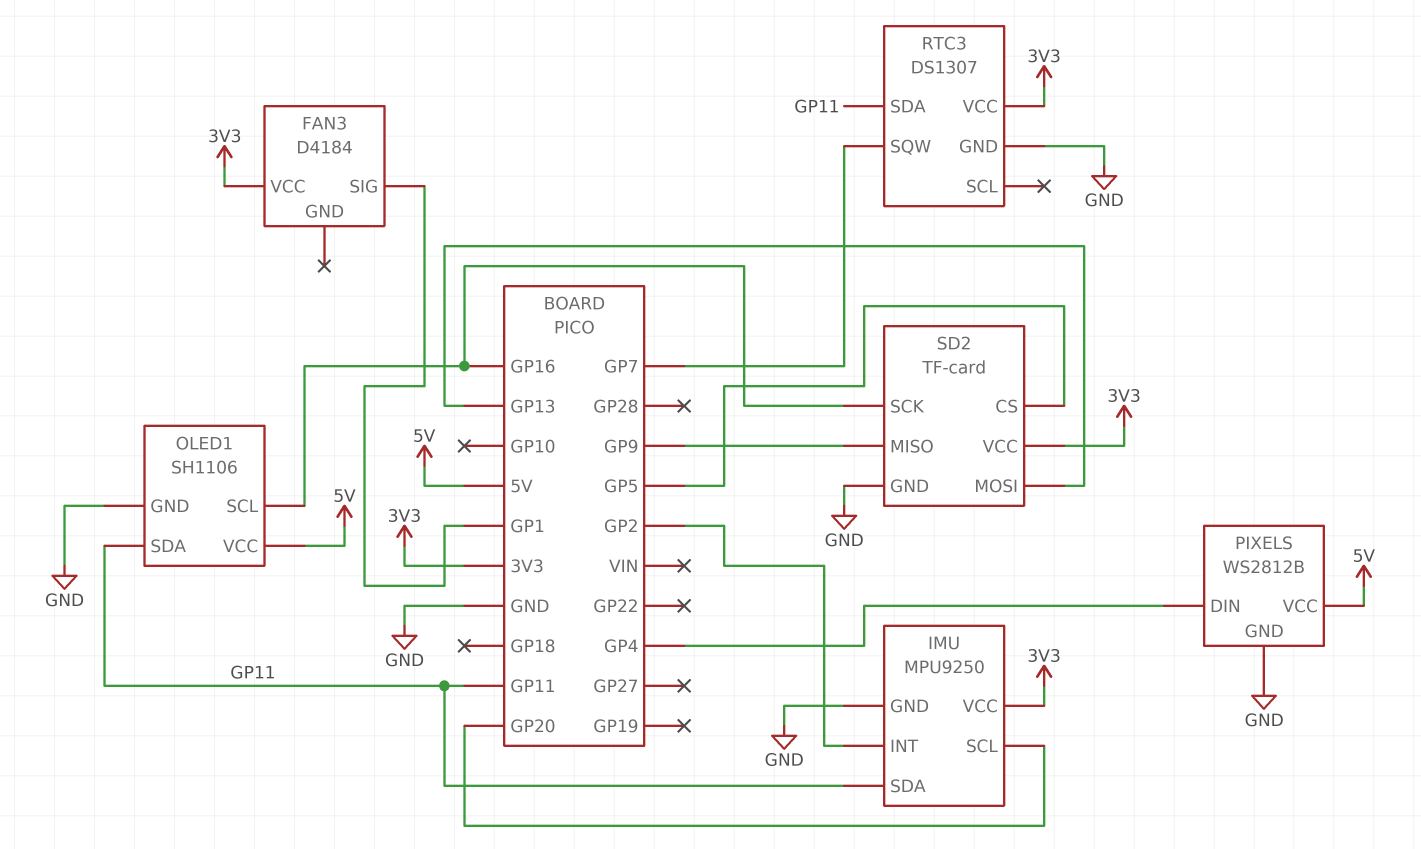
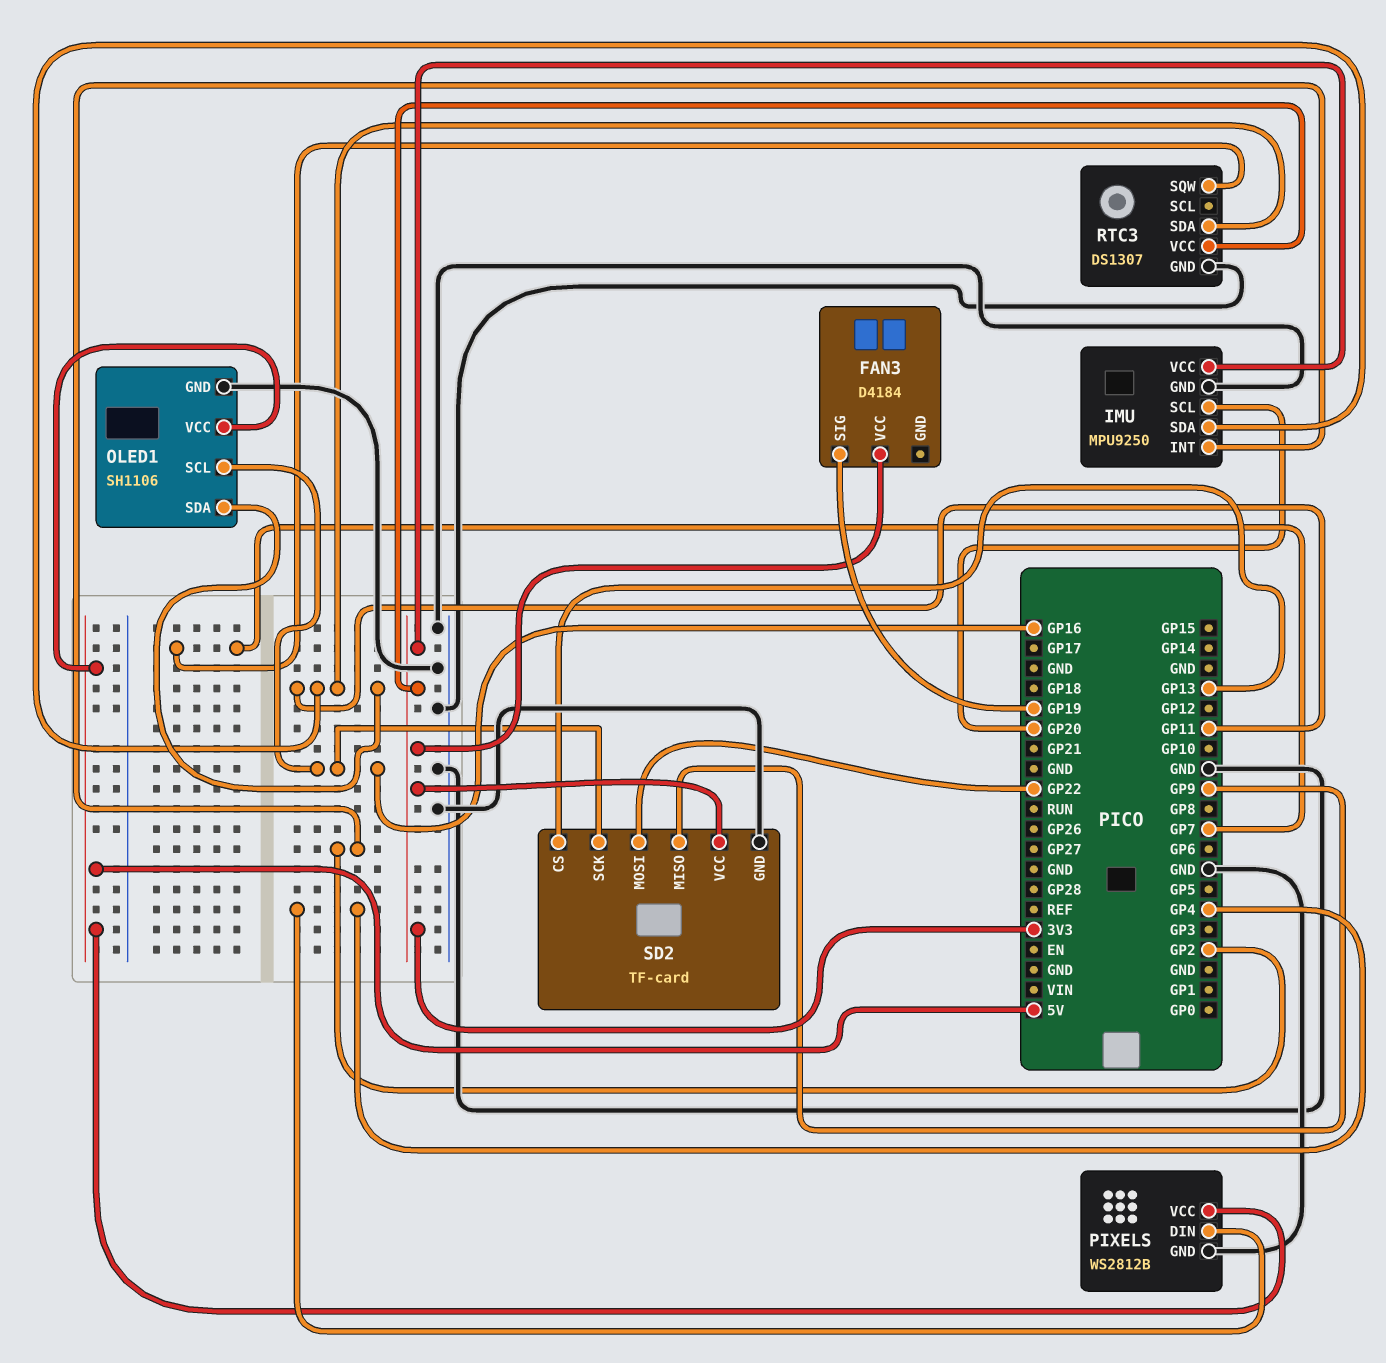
FAN3 pin SIG: GP1 -> GP19
SD2 pin CS: GP5 -> GP13
SD2 pin MOSI: GP13 -> GP22

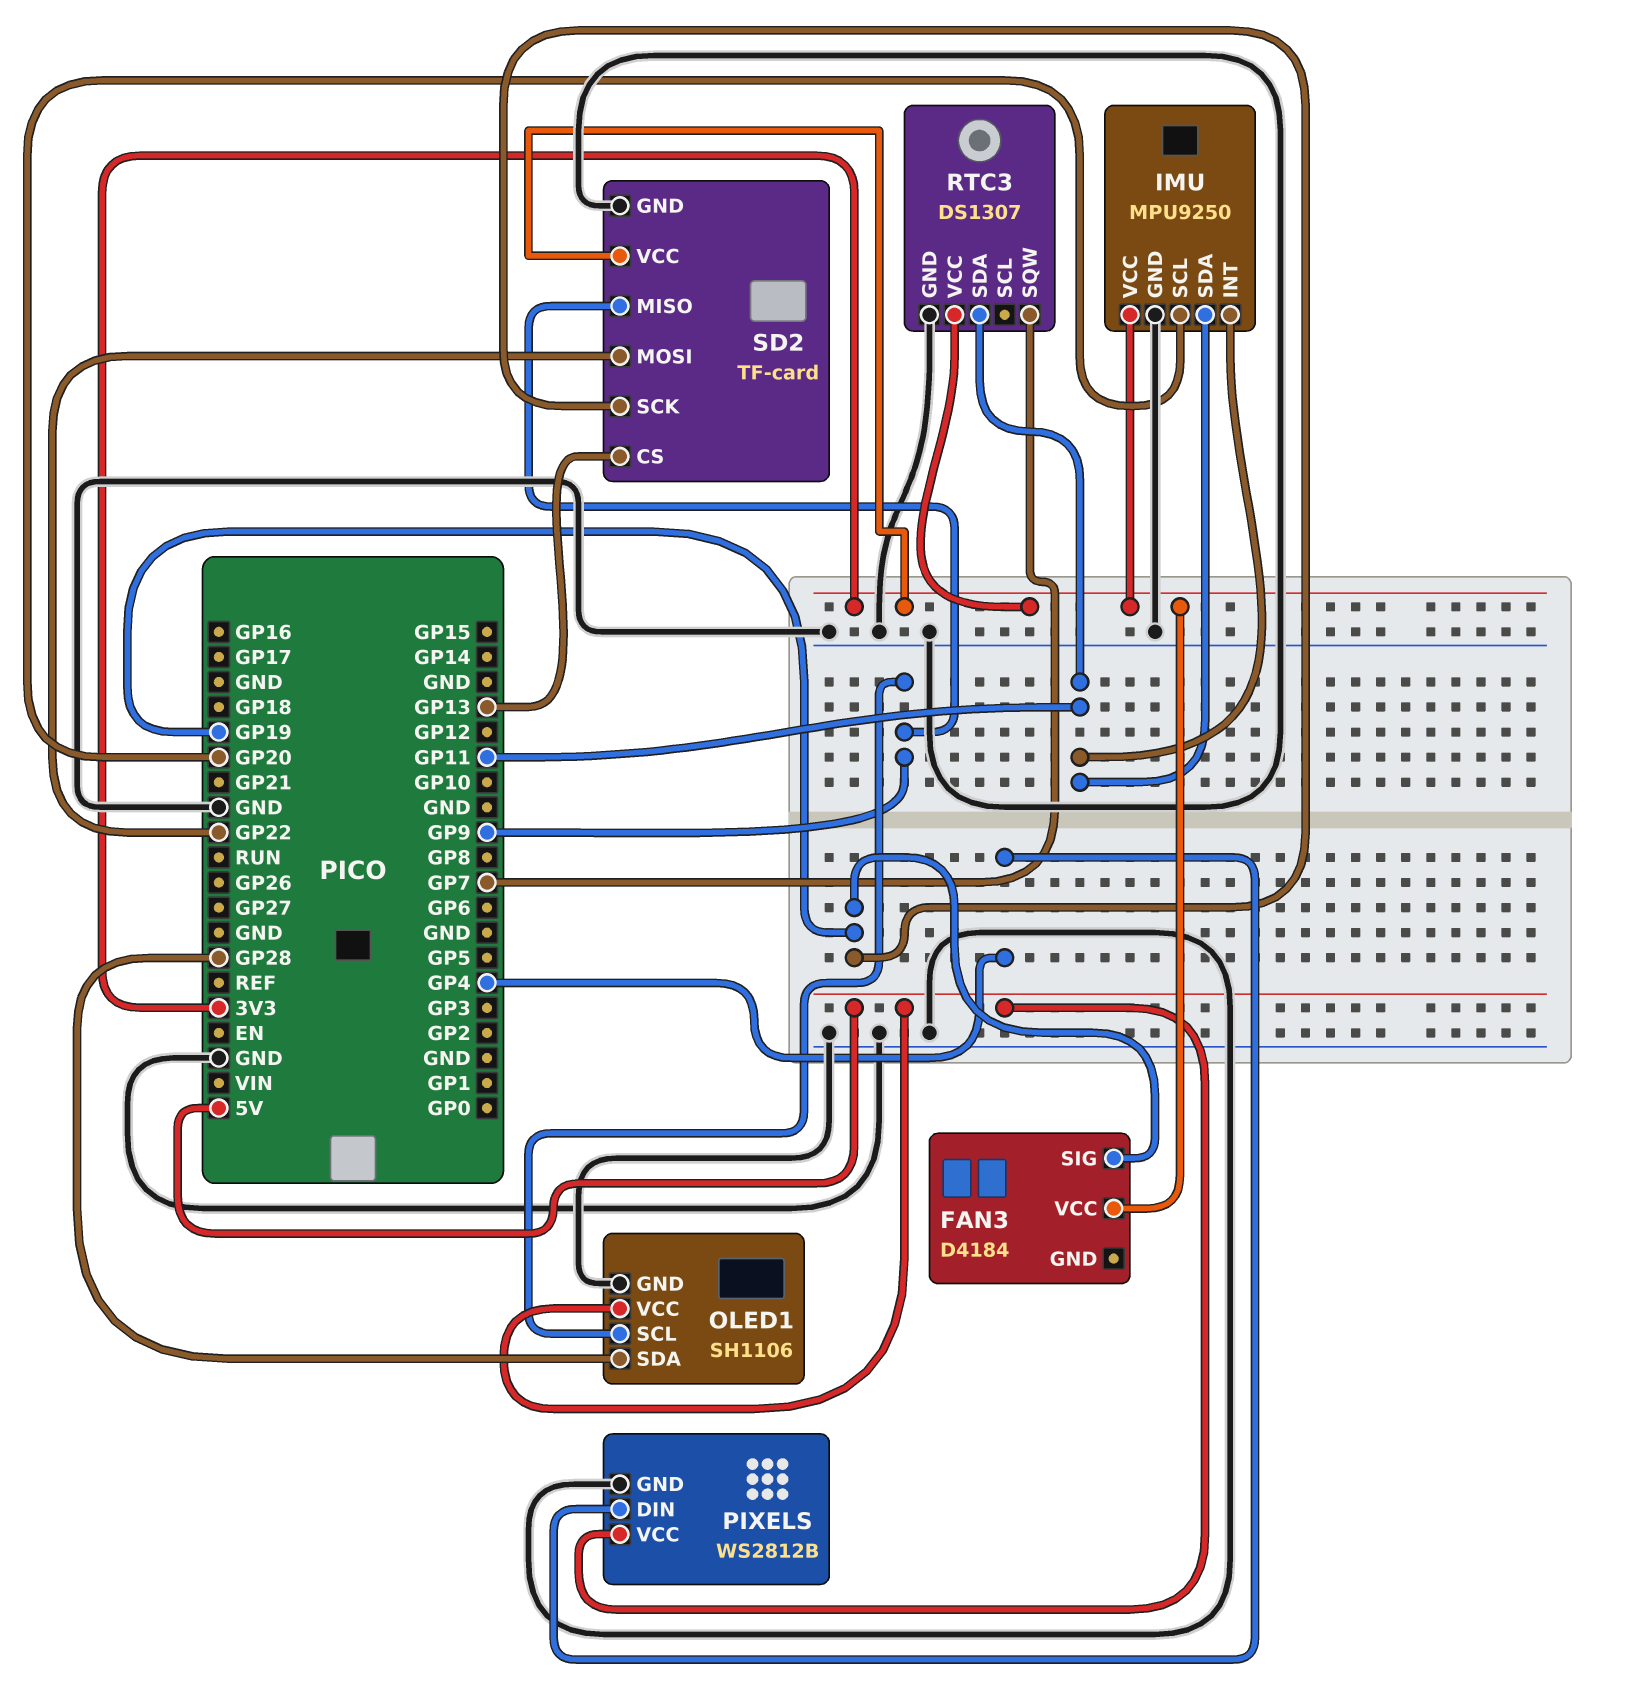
IMU pin INT: GP2 -> GP11
OLED1 pin SCL: GP16 -> GP9
OLED1 pin SDA: GP11 -> GP28
SD2 pin SCK: GP16 -> GP19

